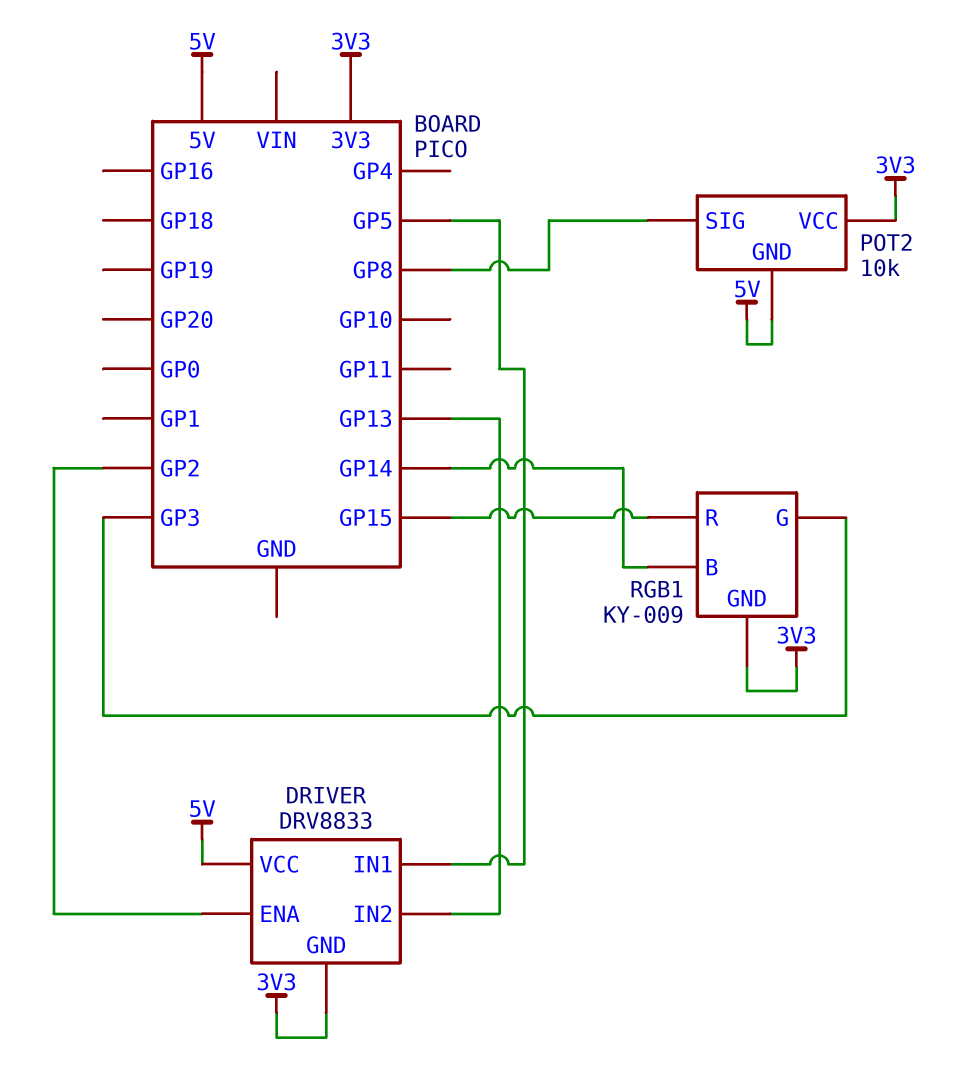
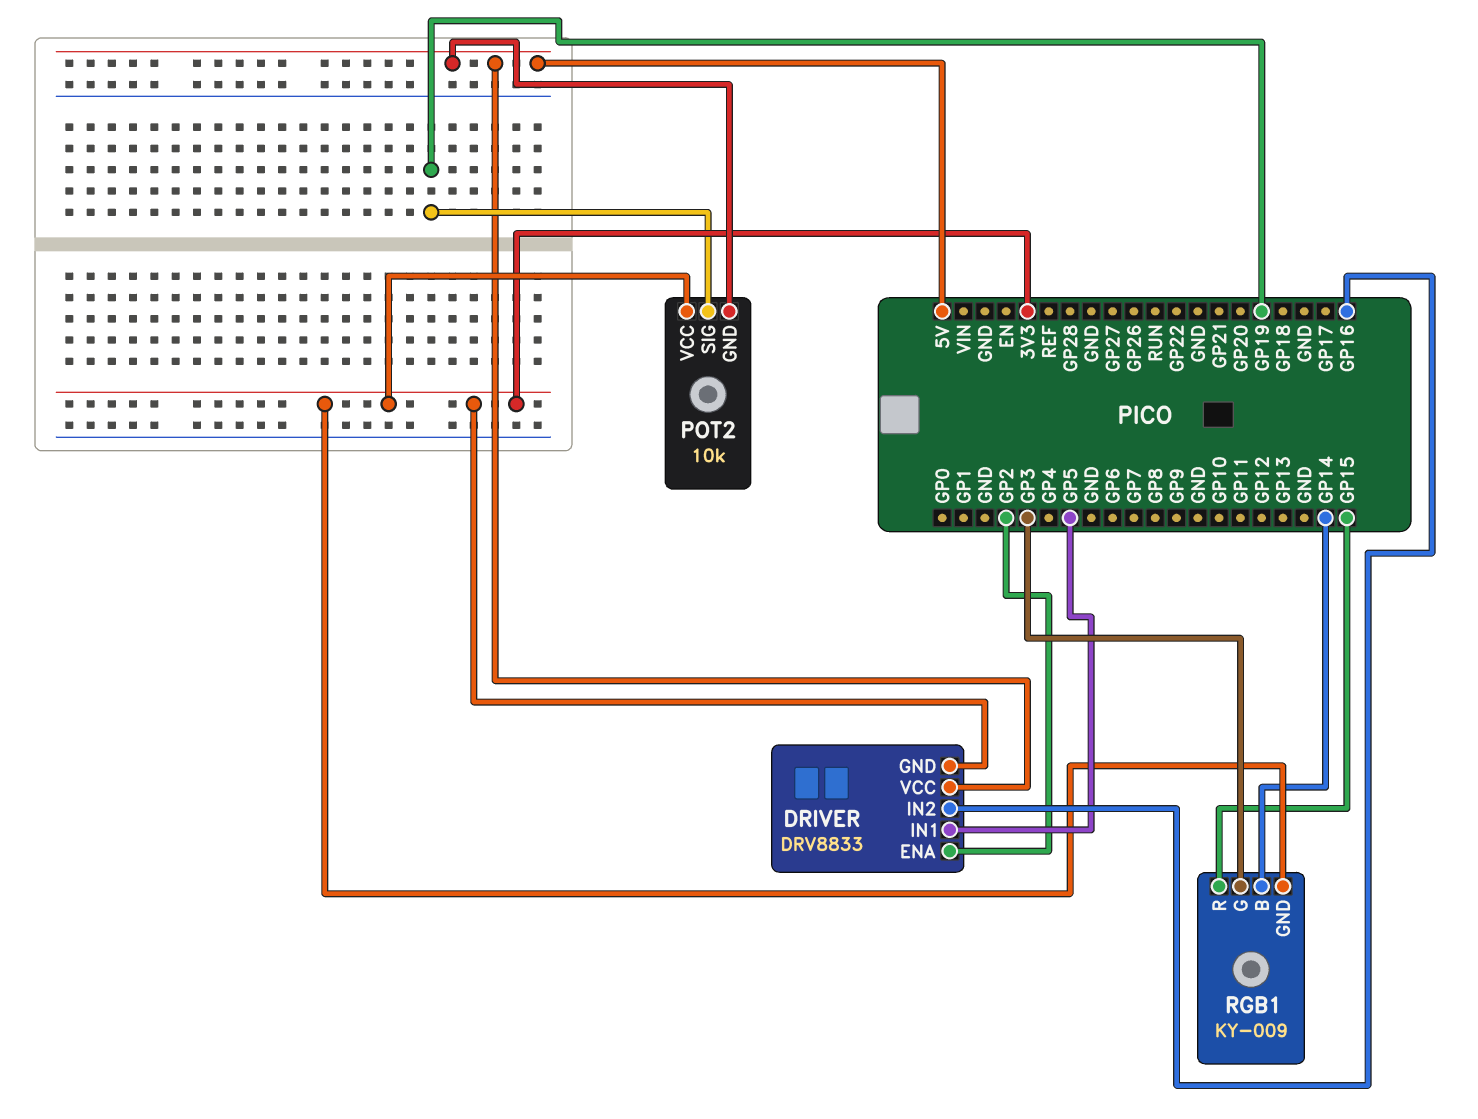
DRIVER pin IN2: GP13 -> GP16
POT2 pin SIG: GP8 -> GP19

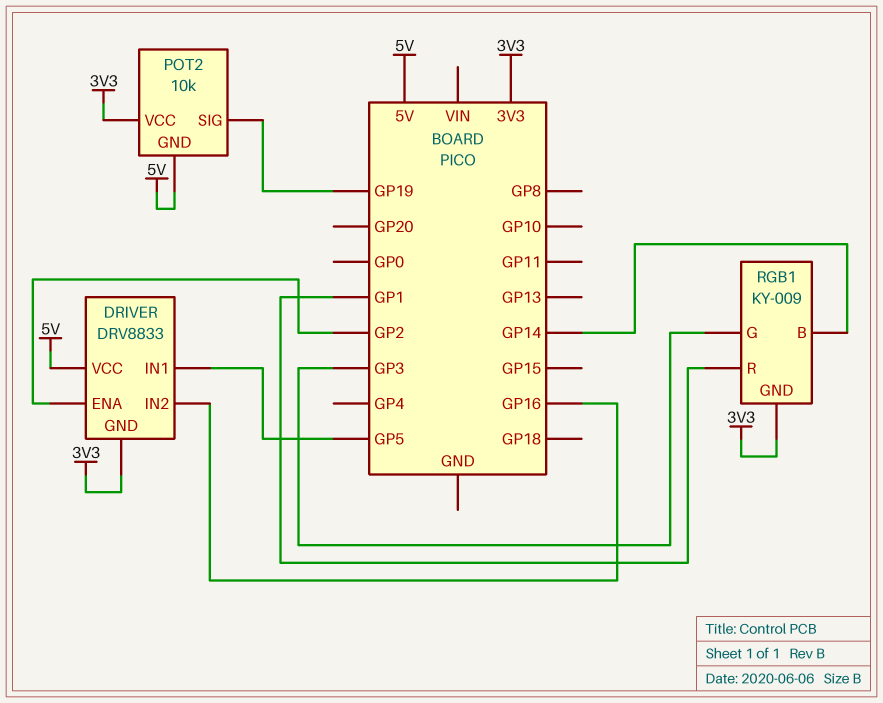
RGB1 pin R: GP15 -> GP1

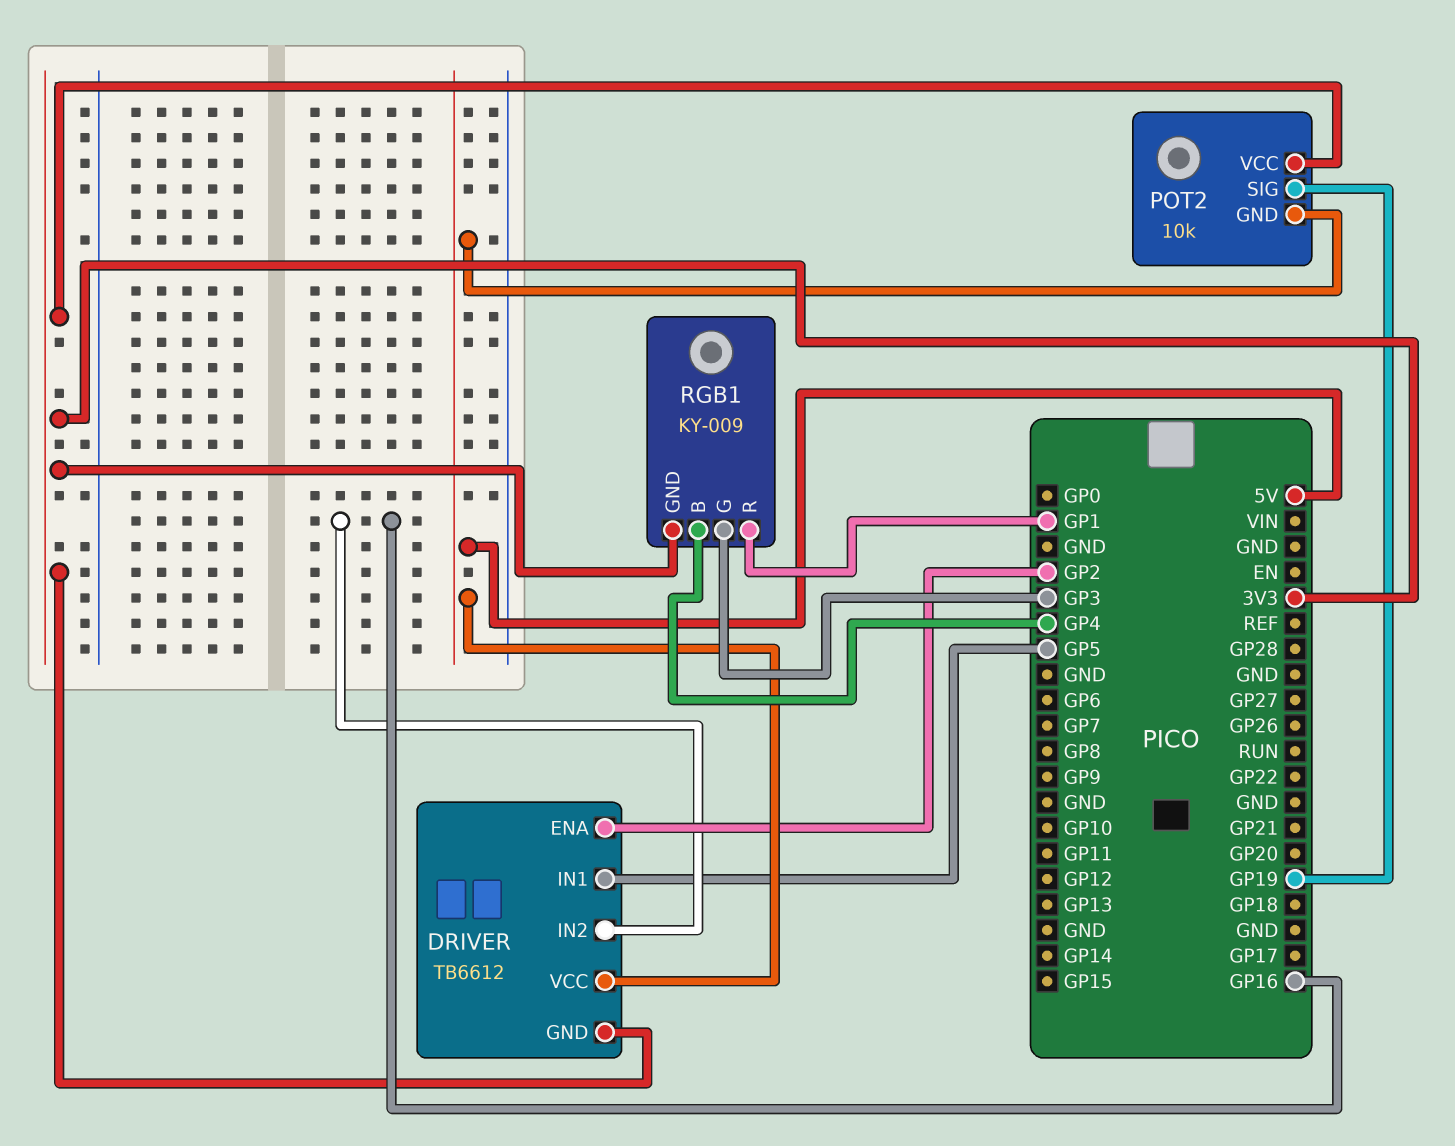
DRIVER: DRV8833 -> TB6612
RGB1 pin B: GP14 -> GP4

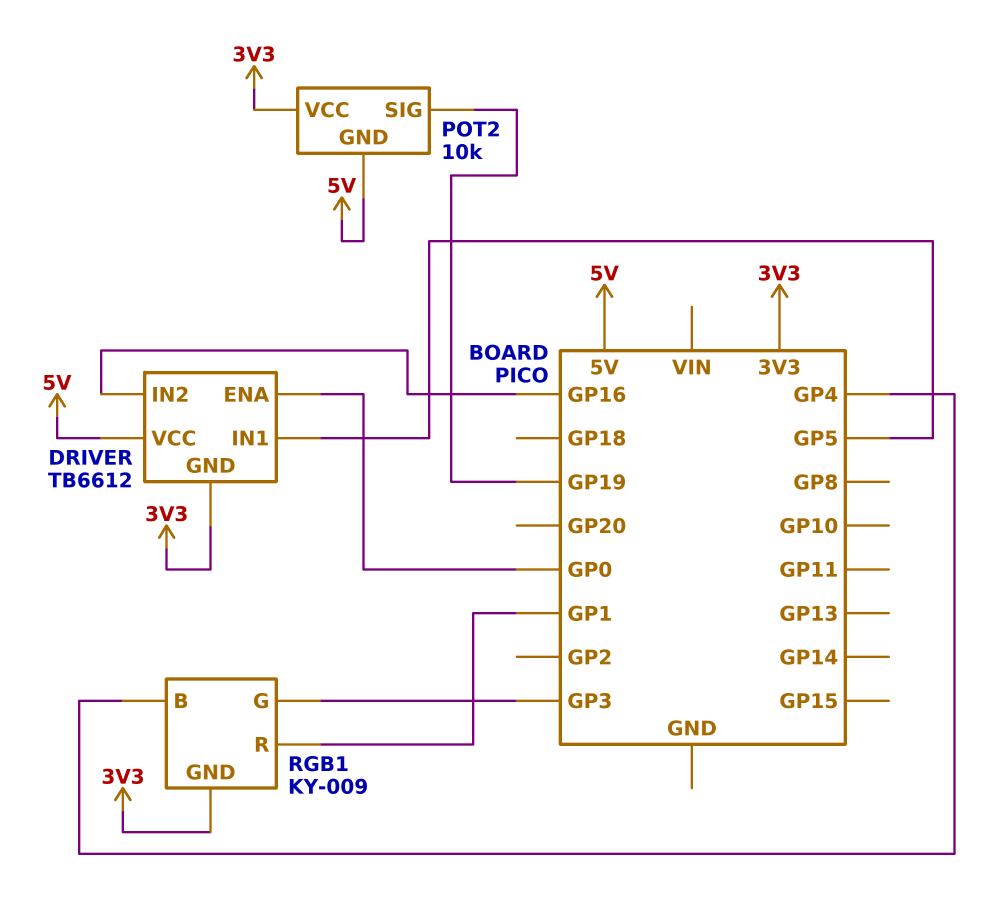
DRIVER pin ENA: GP2 -> GP0

